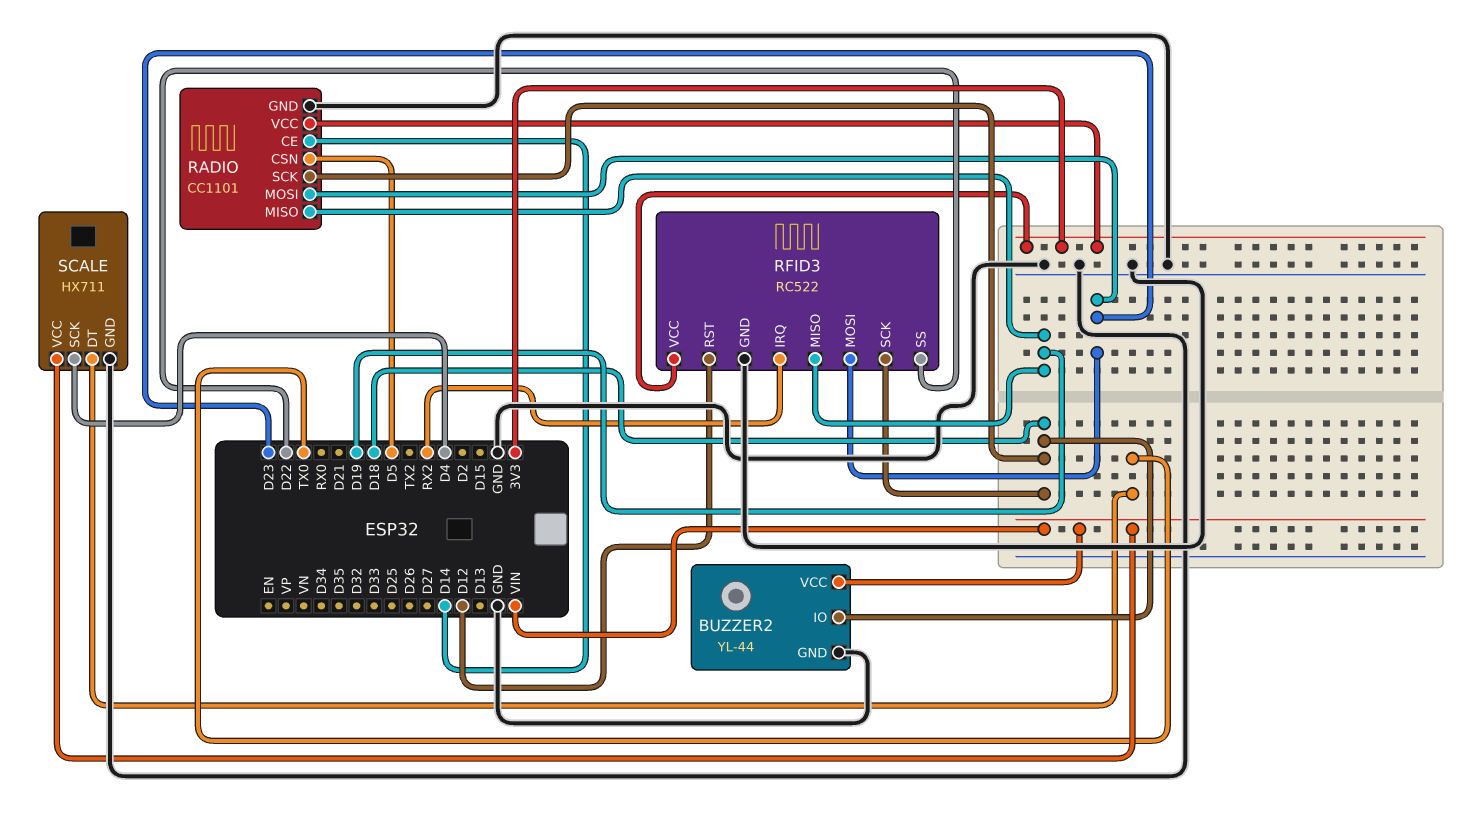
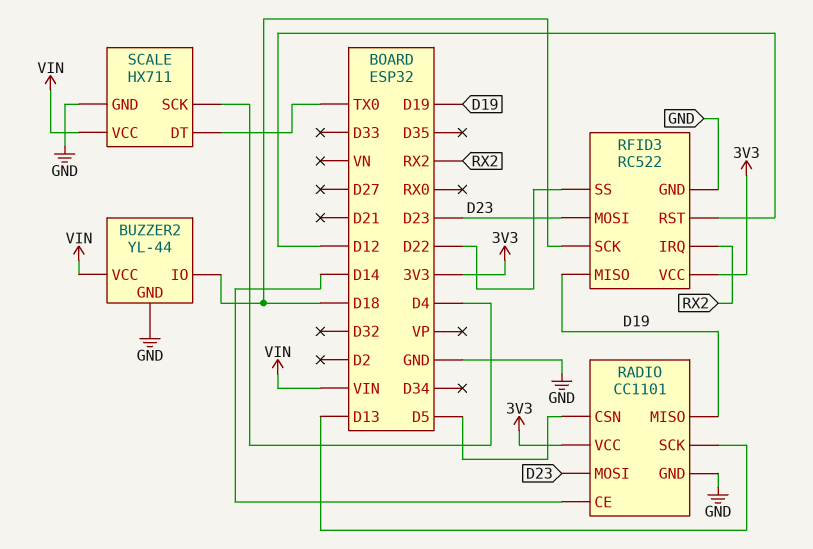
RADIO pin SCK: D18 -> D13

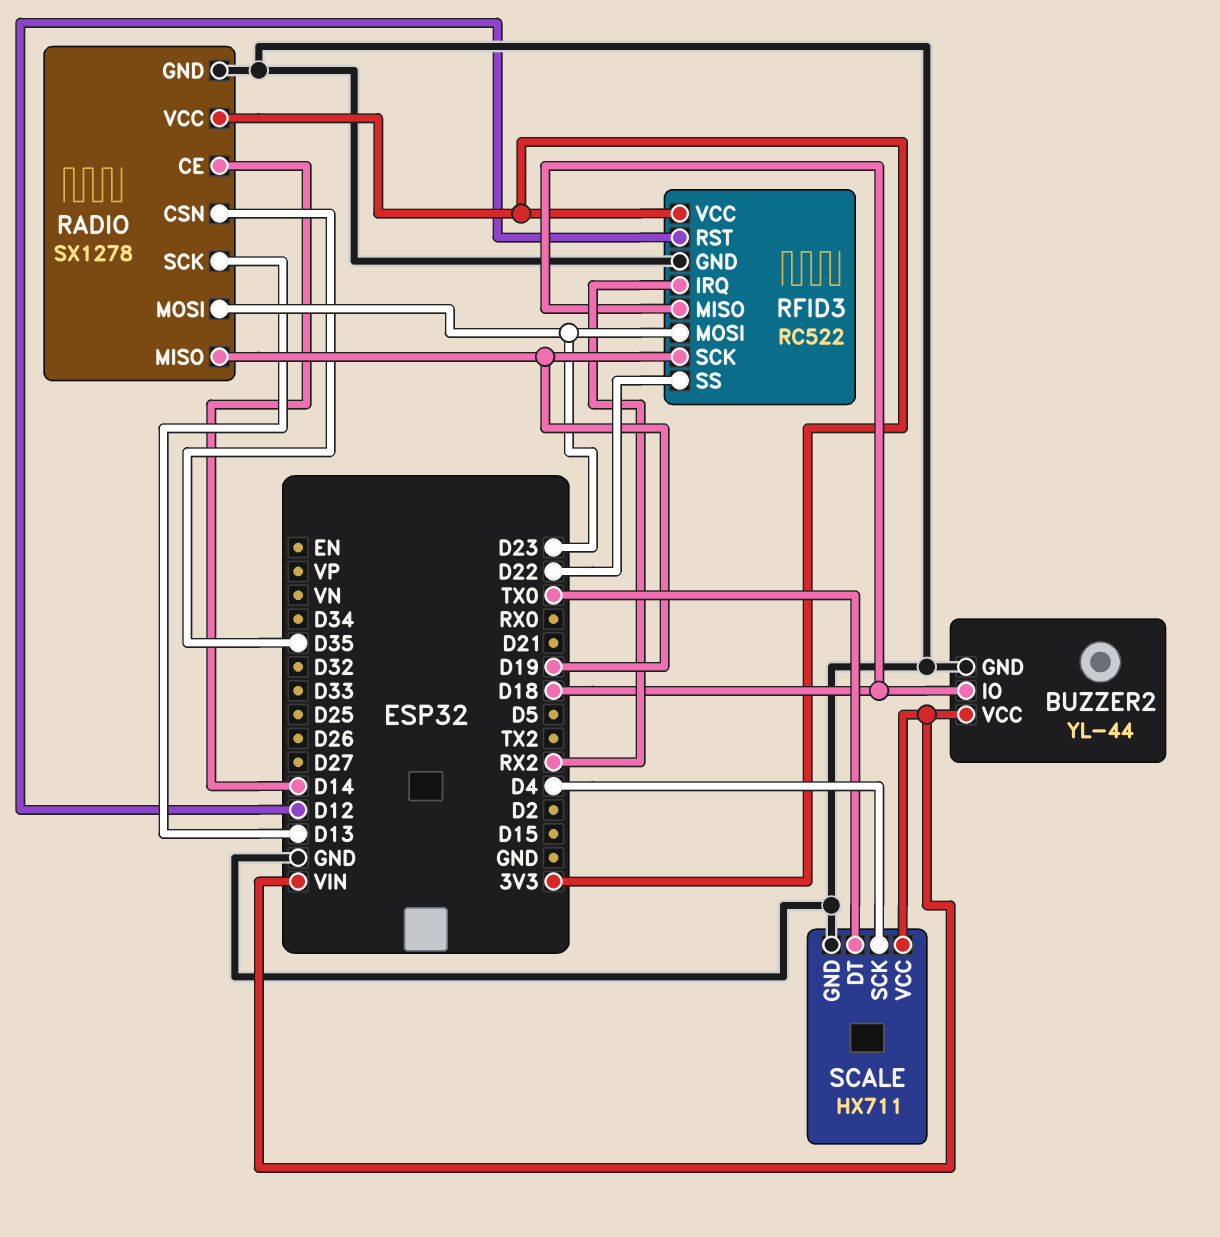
RADIO: CC1101 -> SX1278
RADIO pin CSN: D5 -> D35
RFID3 pin MISO: D19 -> D18
RFID3 pin SCK: D18 -> D19

